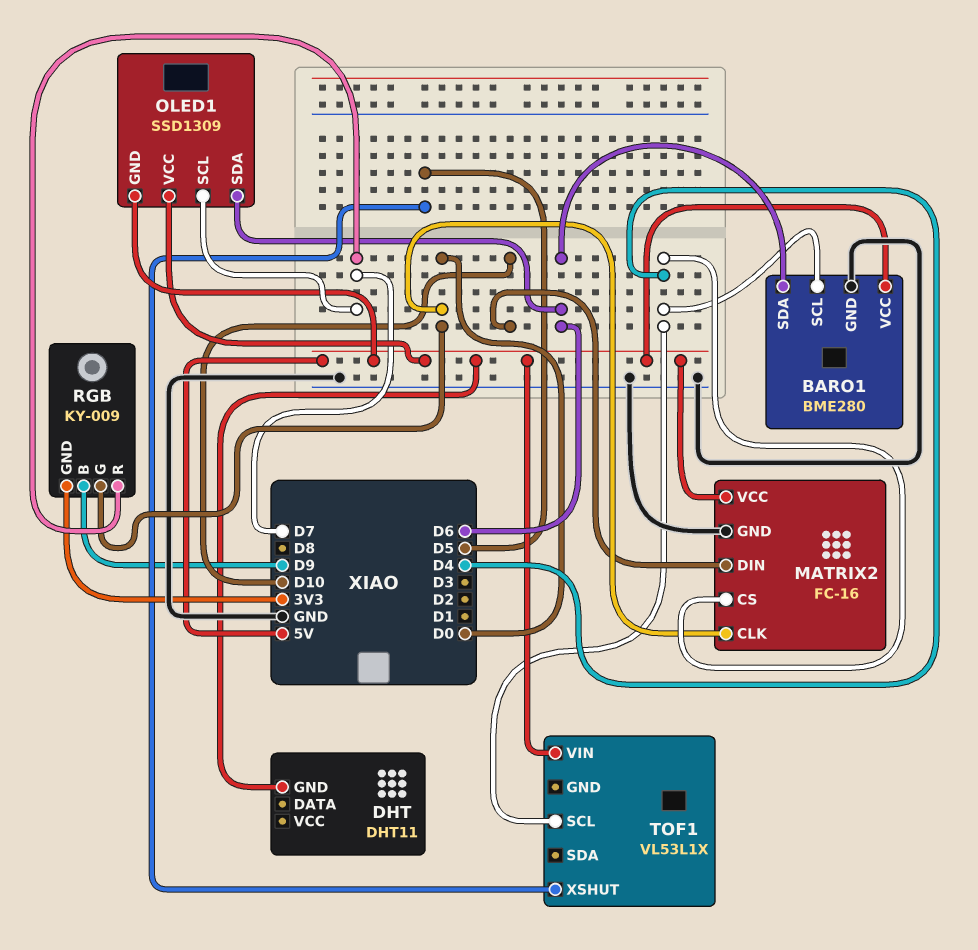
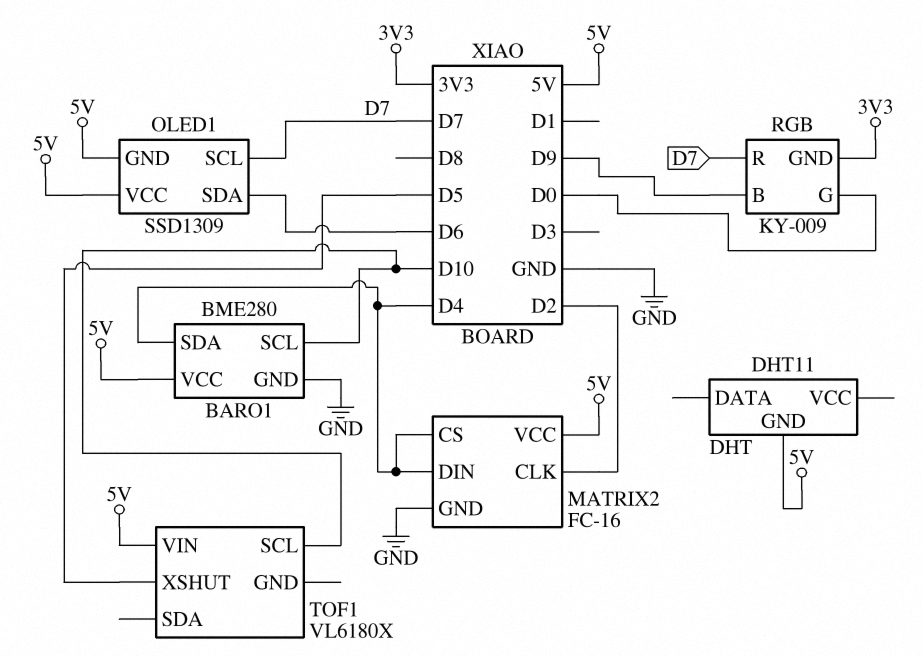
BARO1 pin SCL: D4 -> D10
BARO1 pin SDA: D6 -> D4
MATRIX2 pin CLK: D0 -> D2
MATRIX2 pin DIN: D10 -> D4
TOF1: VL53L1X -> VL6180X
TOF1 pin SCL: D4 -> D10

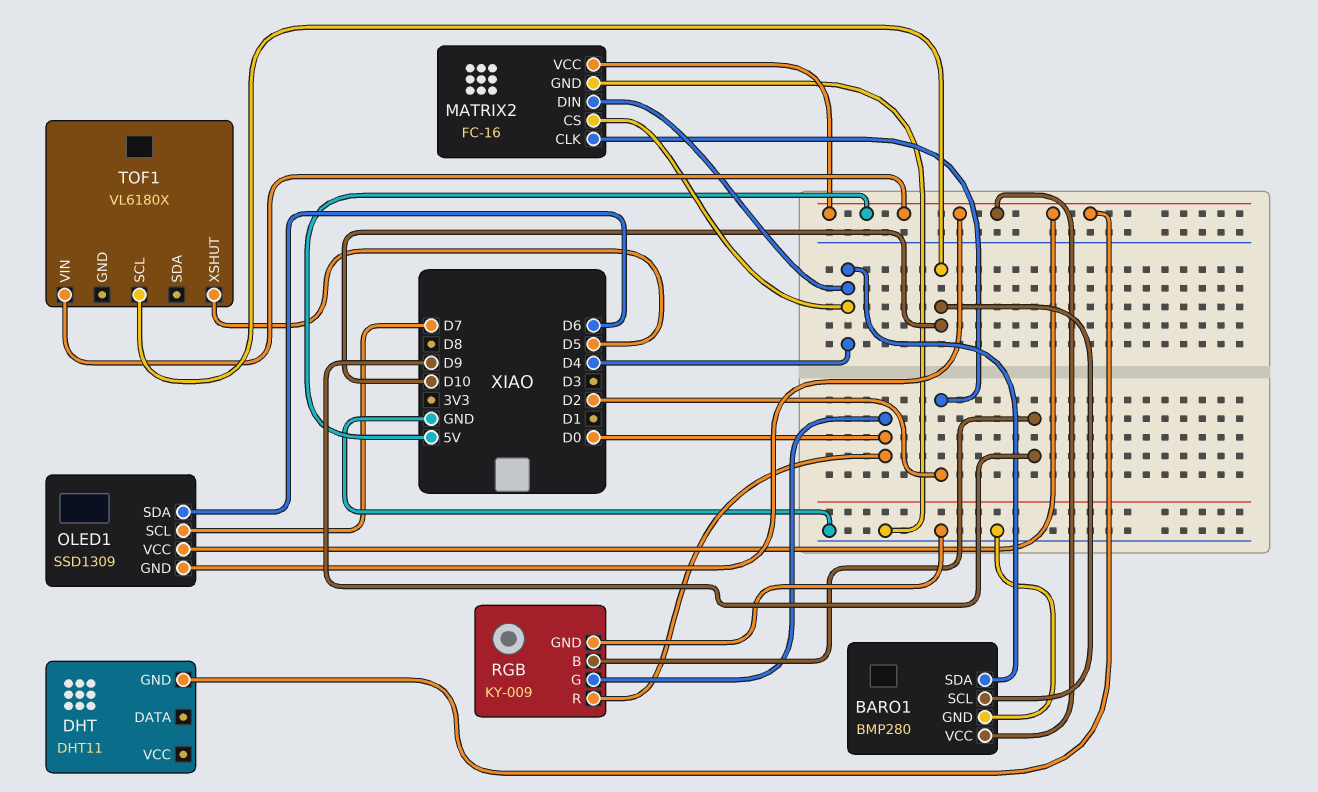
BARO1: BME280 -> BMP280
RGB pin GND: 3V3 -> GND
RGB pin R: D7 -> D0

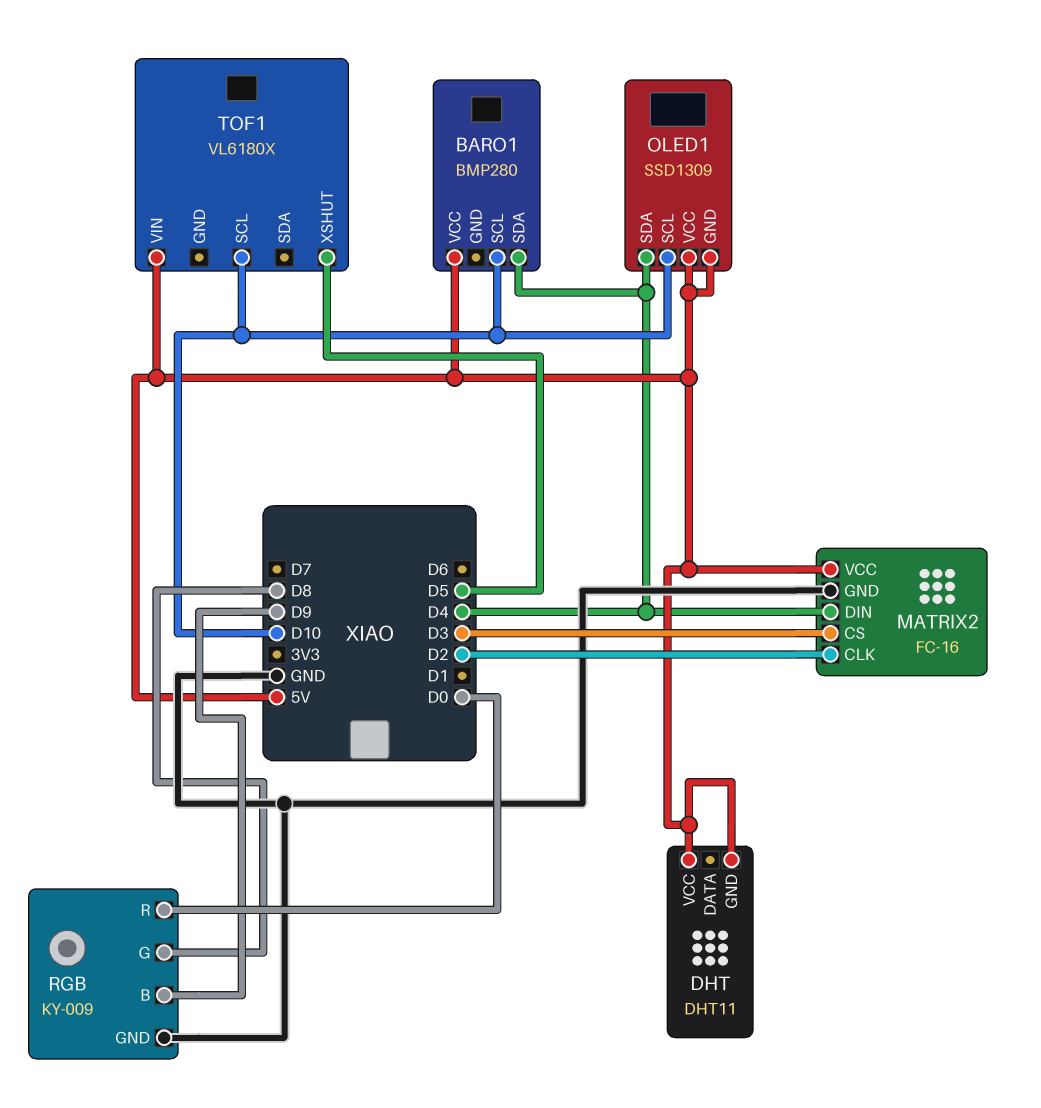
BARO1 pin GND: GND -> none
DHT pin VCC: none -> 5V
MATRIX2 pin CS: D4 -> D3
OLED1 pin SCL: D7 -> D10
OLED1 pin SDA: D6 -> D4
RGB pin G: D0 -> D8

